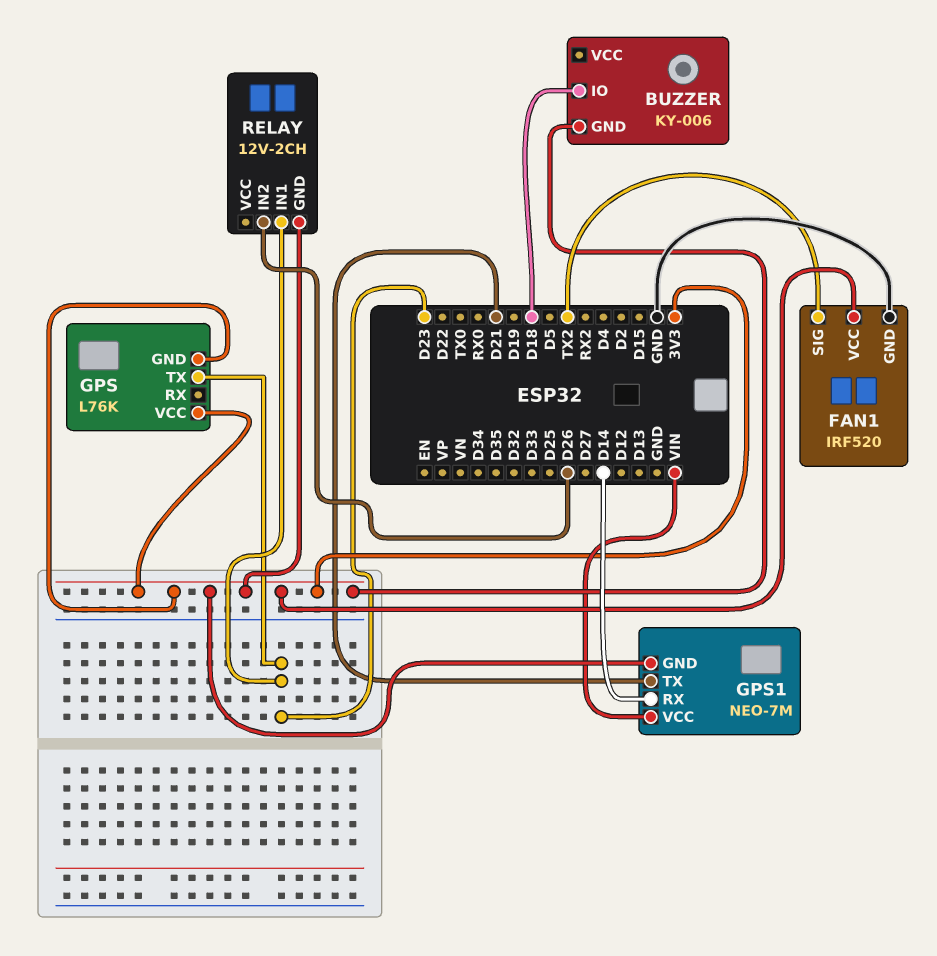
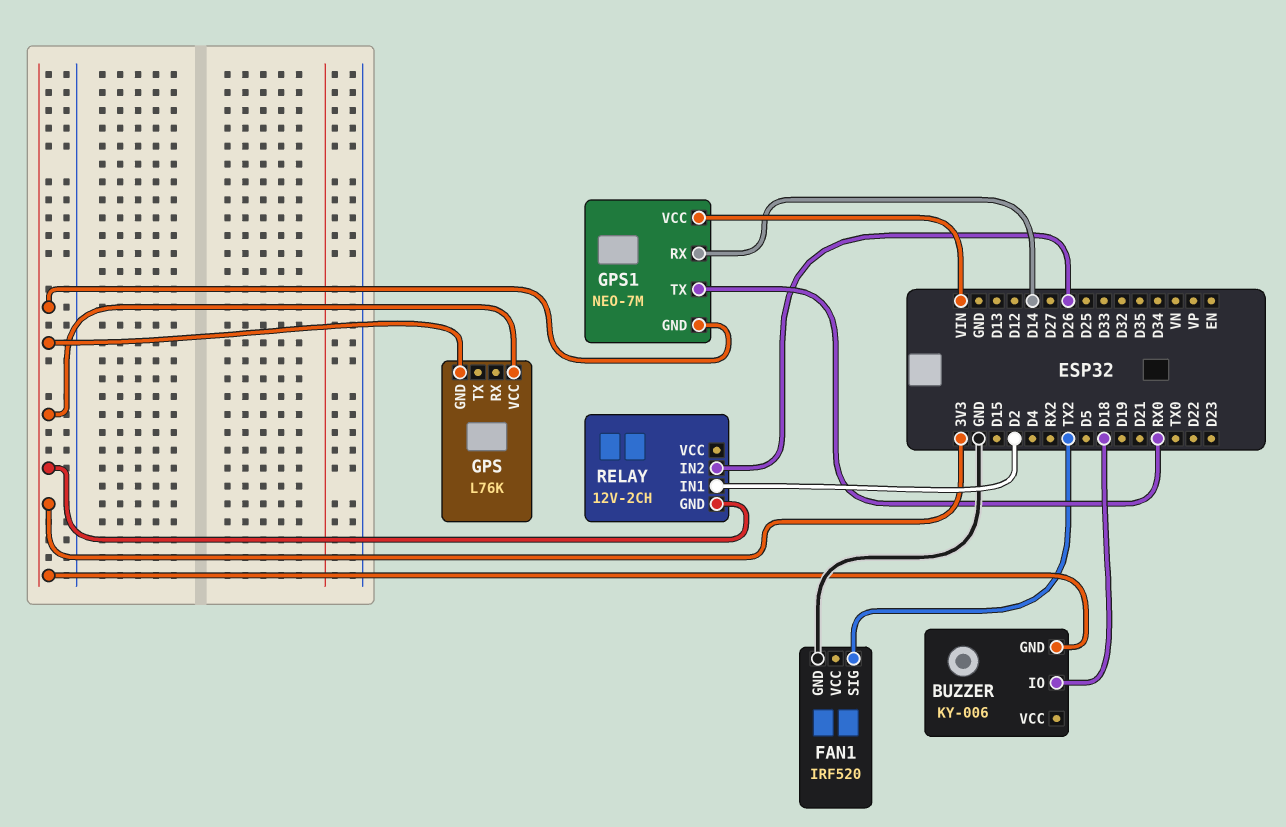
FAN1 pin VCC: 3V3 -> none
GPS pin TX: D23 -> none
GPS1 pin TX: D21 -> RX0
RELAY pin IN1: D23 -> D2

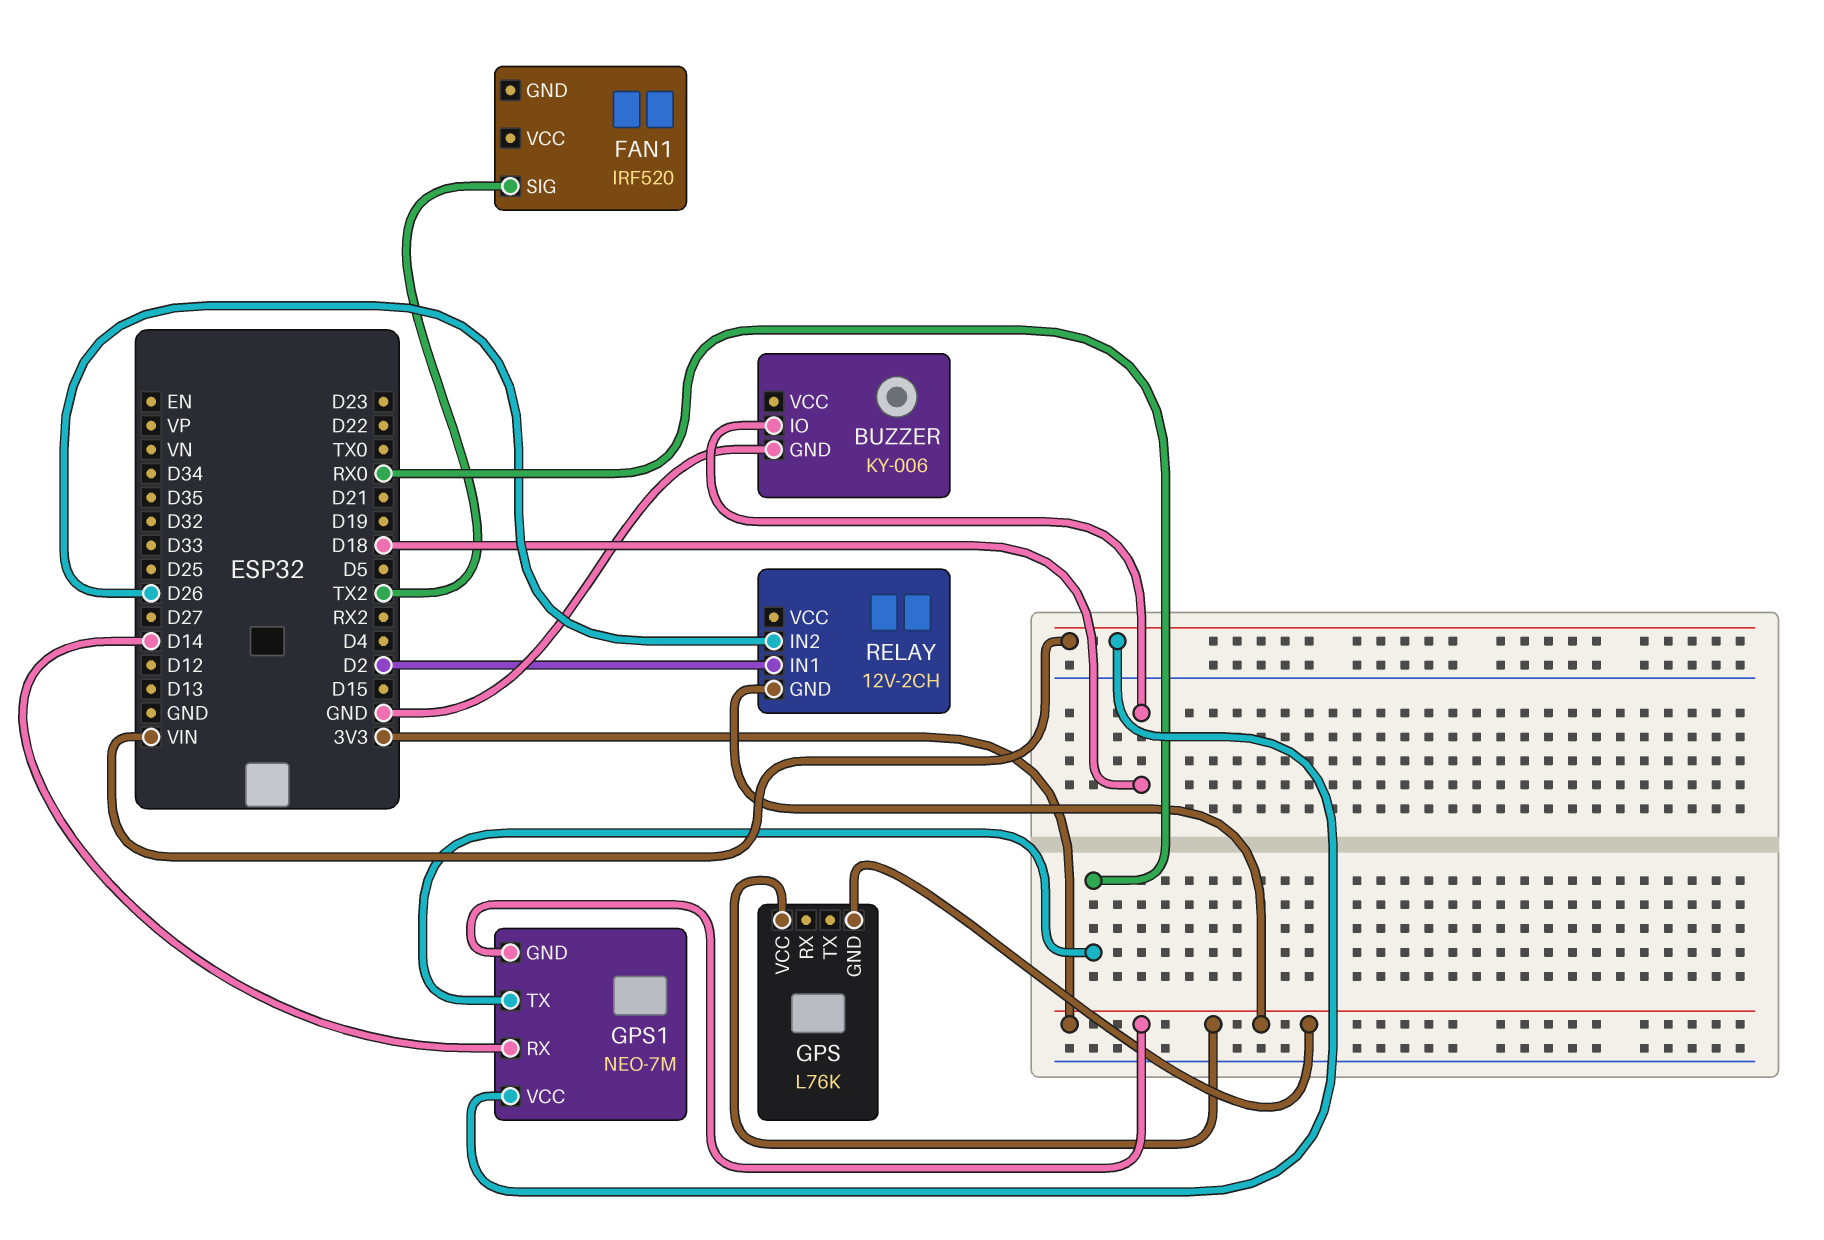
BUZZER pin GND: 3V3 -> GND
FAN1 pin GND: GND -> none

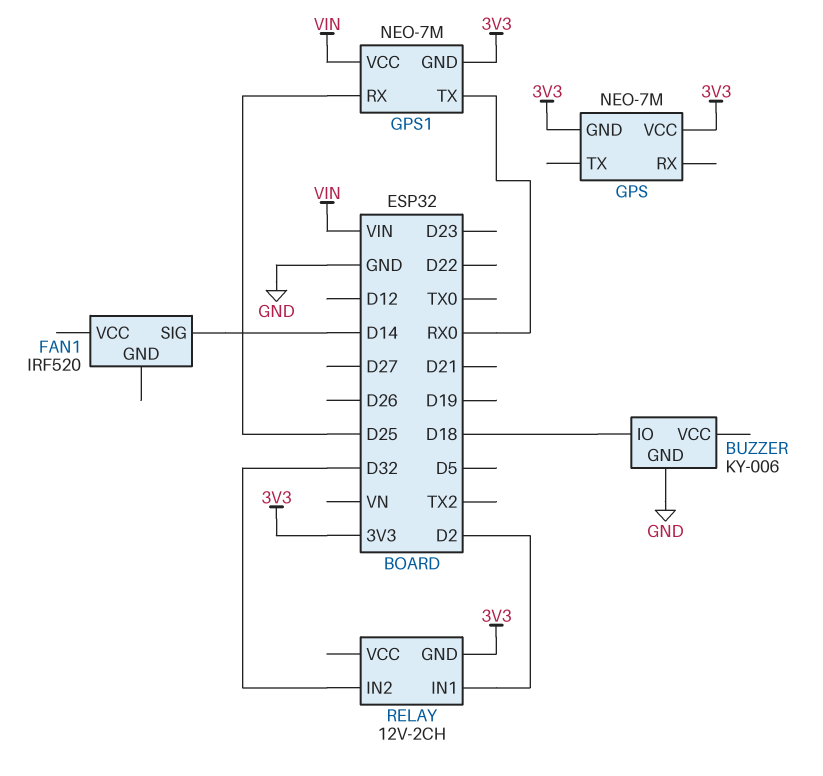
FAN1 pin SIG: TX2 -> D14
GPS: L76K -> NEO-7M
GPS1 pin RX: D14 -> D25
RELAY pin IN2: D26 -> D32

